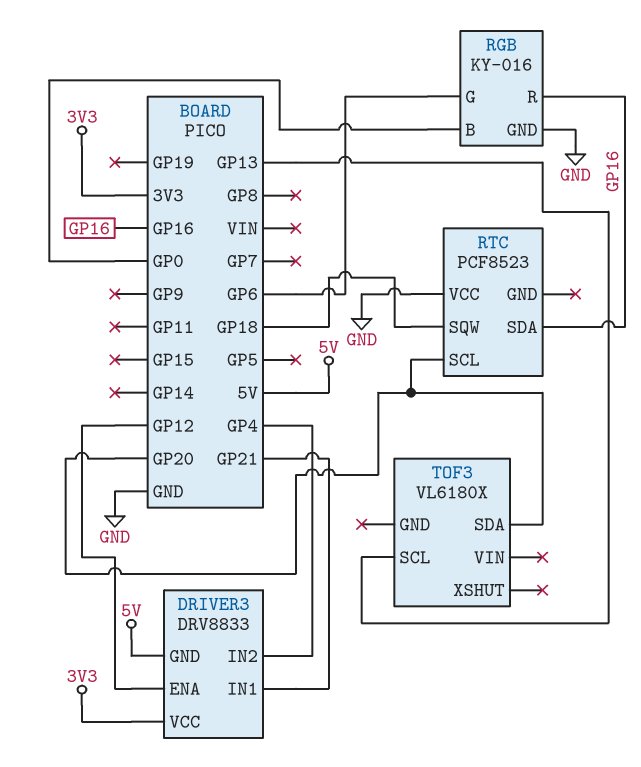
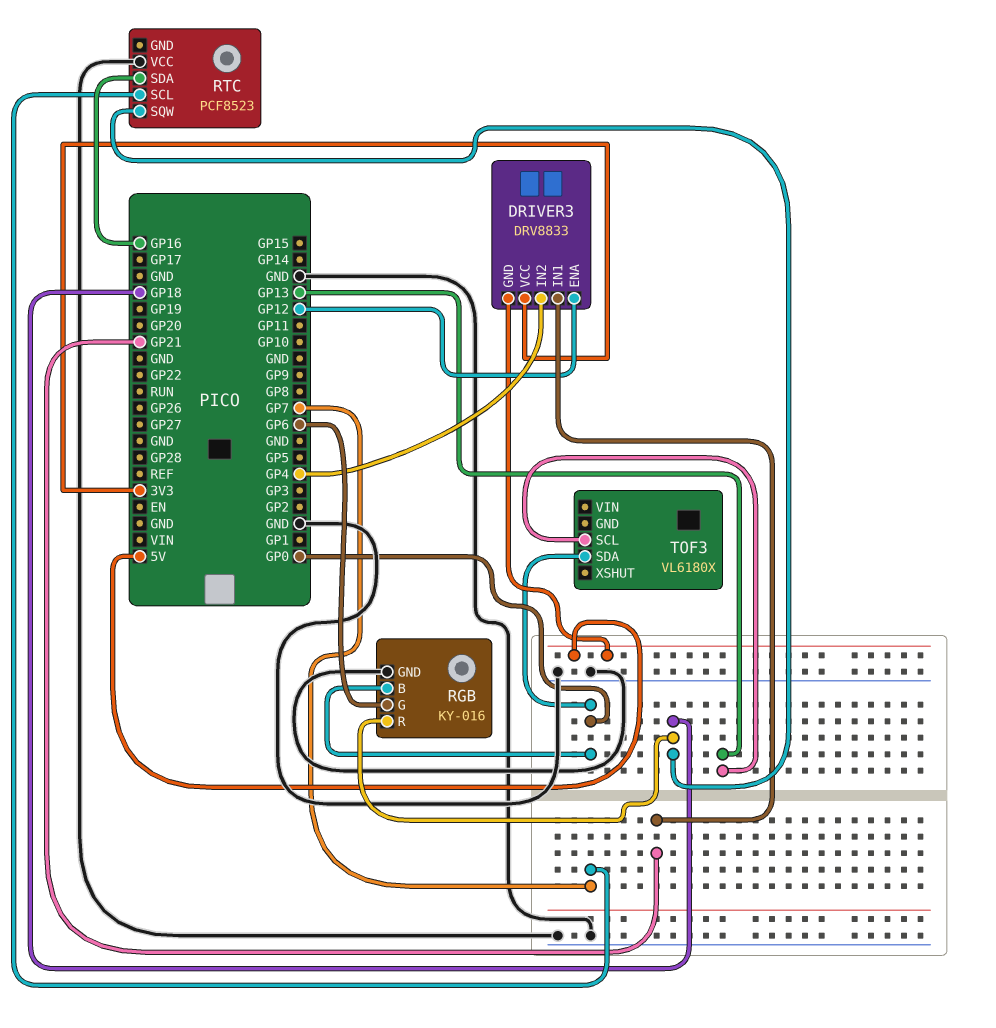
RGB pin R: GP16 -> GP18
RTC pin SCL: GP20 -> GP7
TOF3 pin SDA: GP20 -> GP0

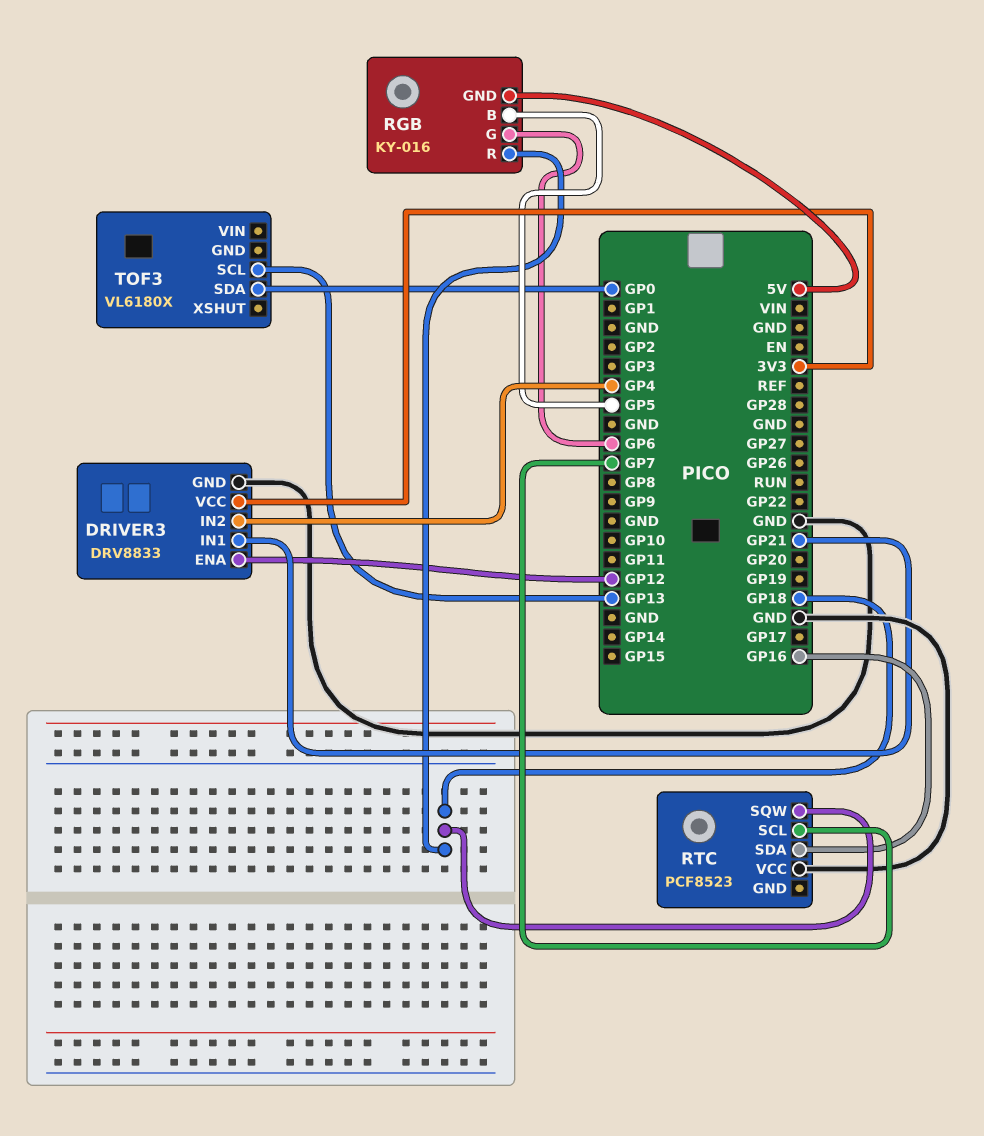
DRIVER3 pin GND: 5V -> GND
RGB pin B: GP0 -> GP5
RGB pin GND: GND -> 5V

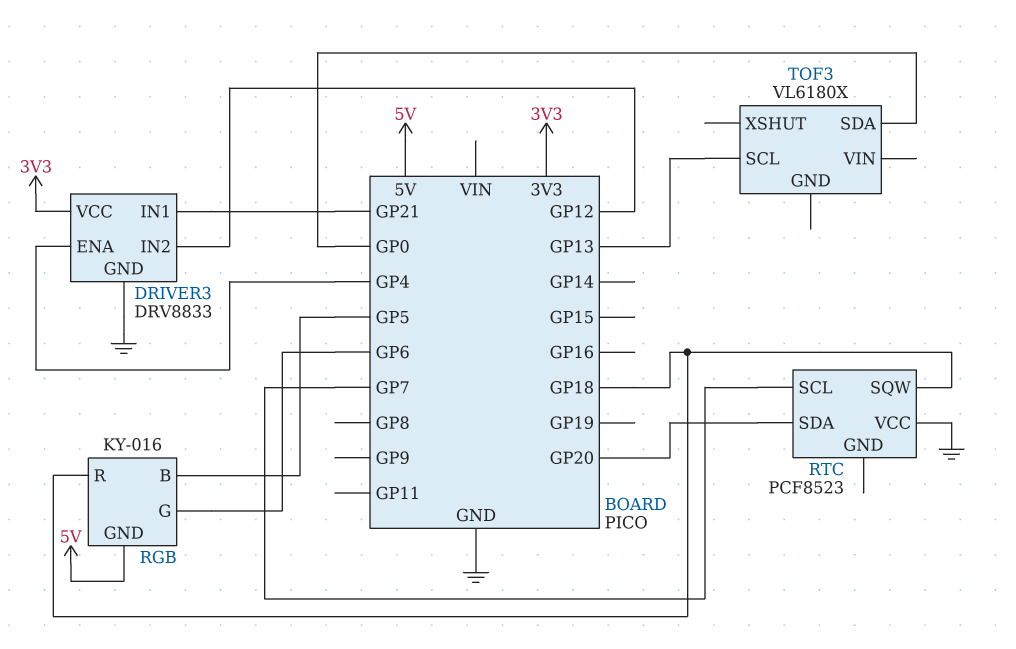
DRIVER3 pin ENA: GP12 -> GP4
DRIVER3 pin IN2: GP4 -> GP12
RTC pin SDA: GP16 -> GP20

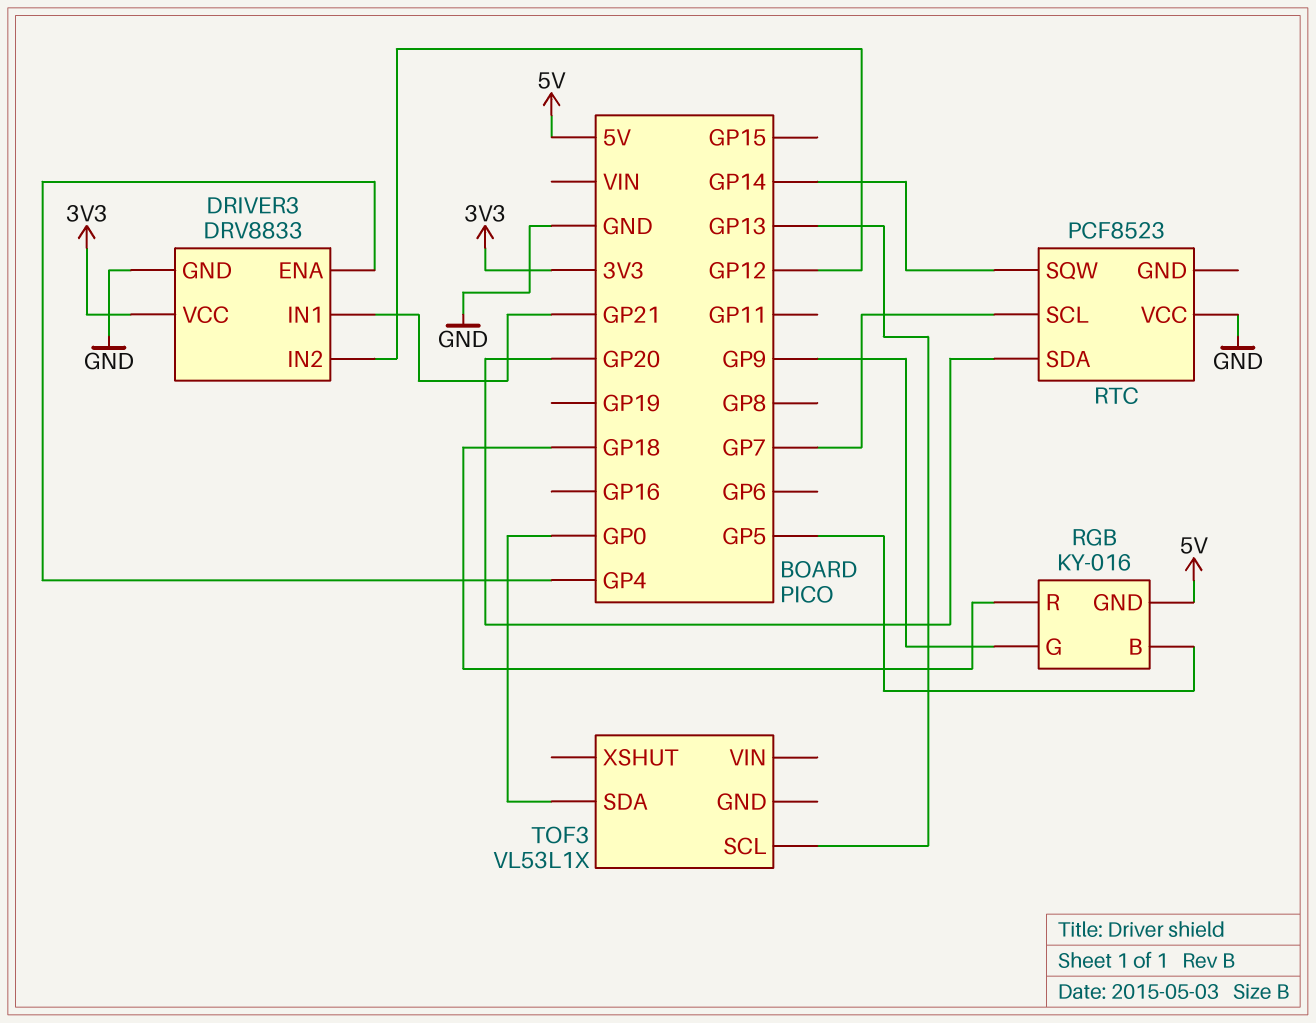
RGB pin G: GP6 -> GP9
RTC pin SQW: GP18 -> GP14
TOF3: VL6180X -> VL53L1X

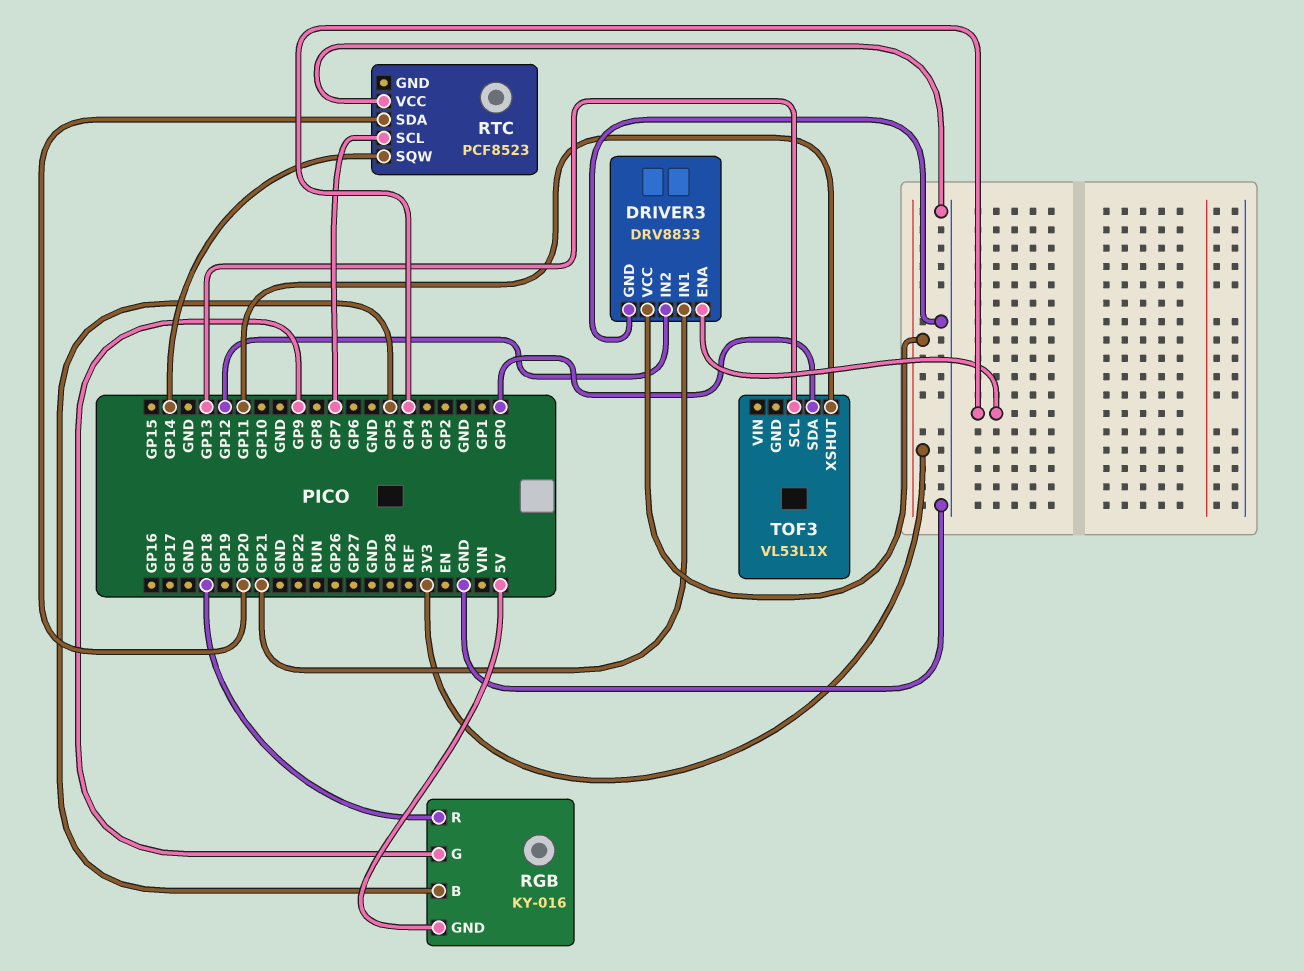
TOF3 pin XSHUT: none -> GP11

